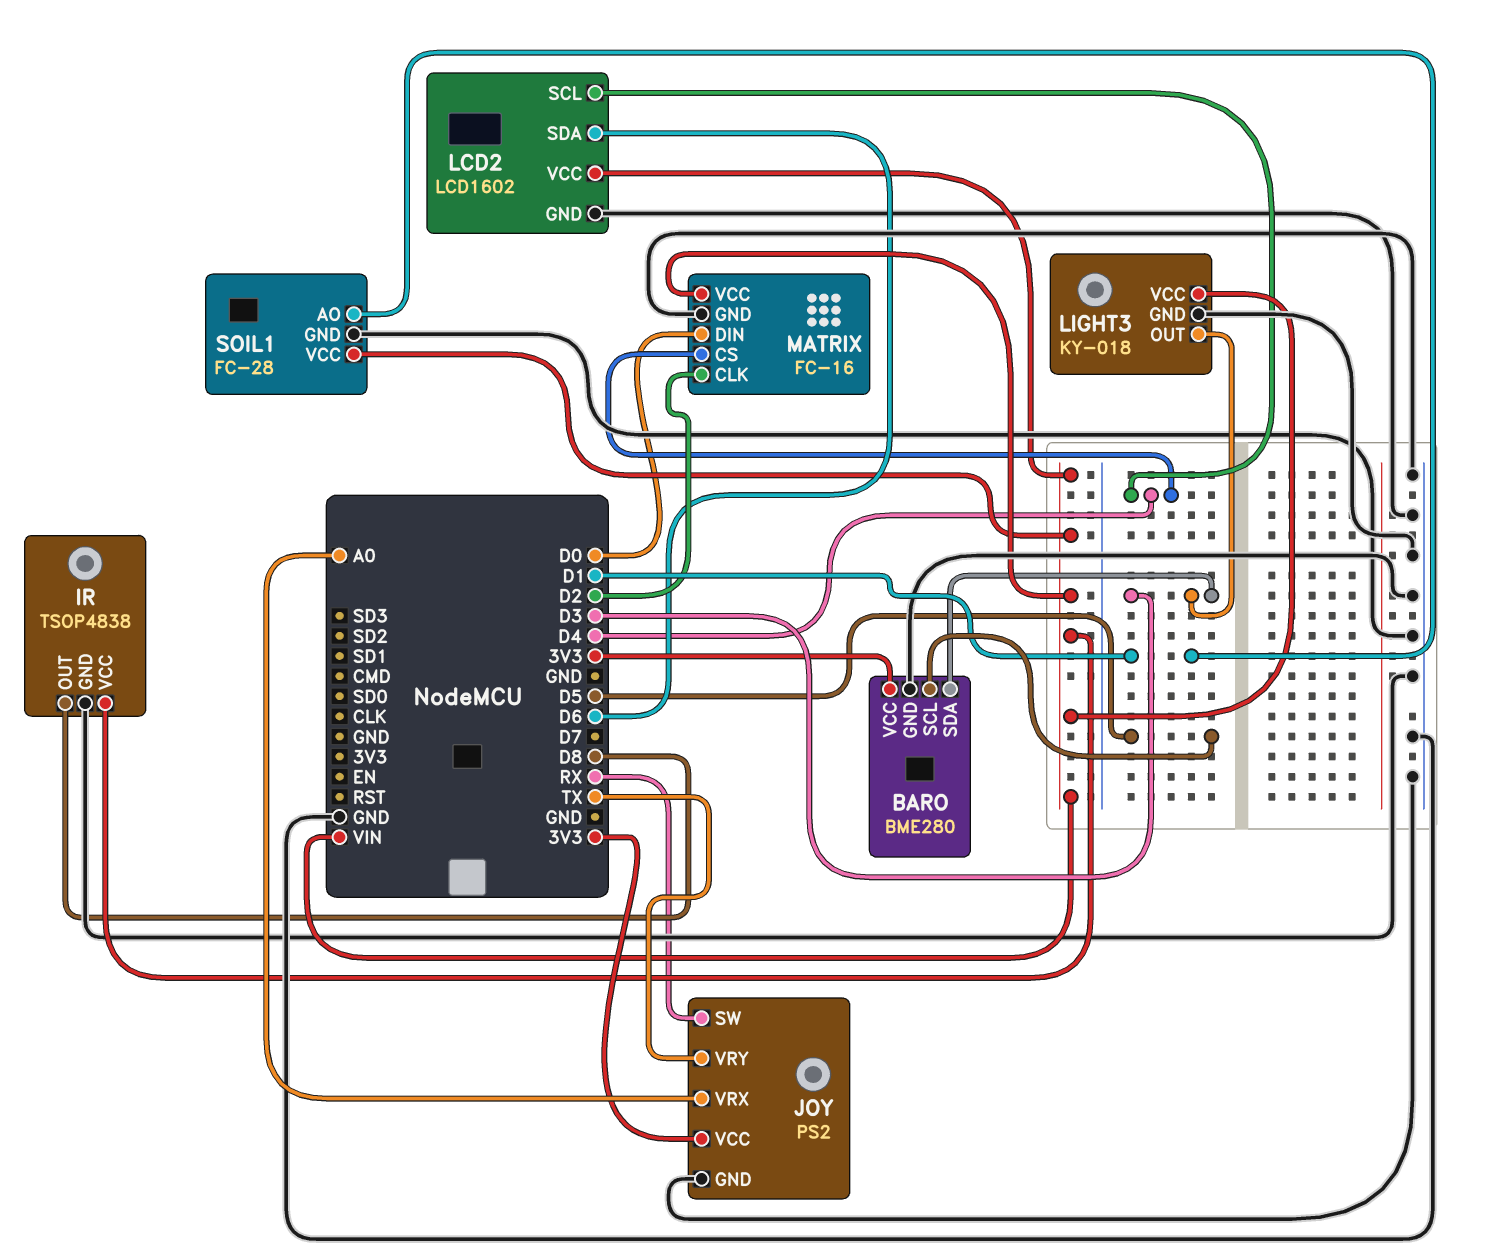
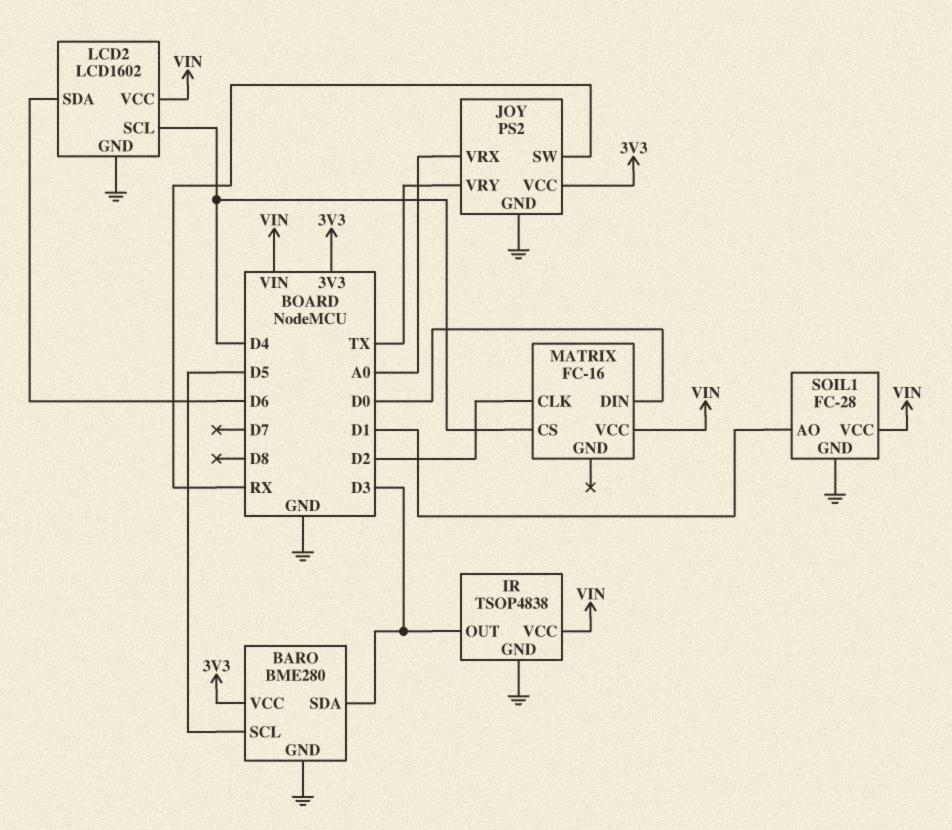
IR pin OUT: D8 -> D3
LIGHT3: KY-018 -> none
LIGHT3 pin GND: GND -> none
LIGHT3 pin OUT: D3 -> none
LIGHT3 pin VCC: VIN -> none
MATRIX pin GND: GND -> none

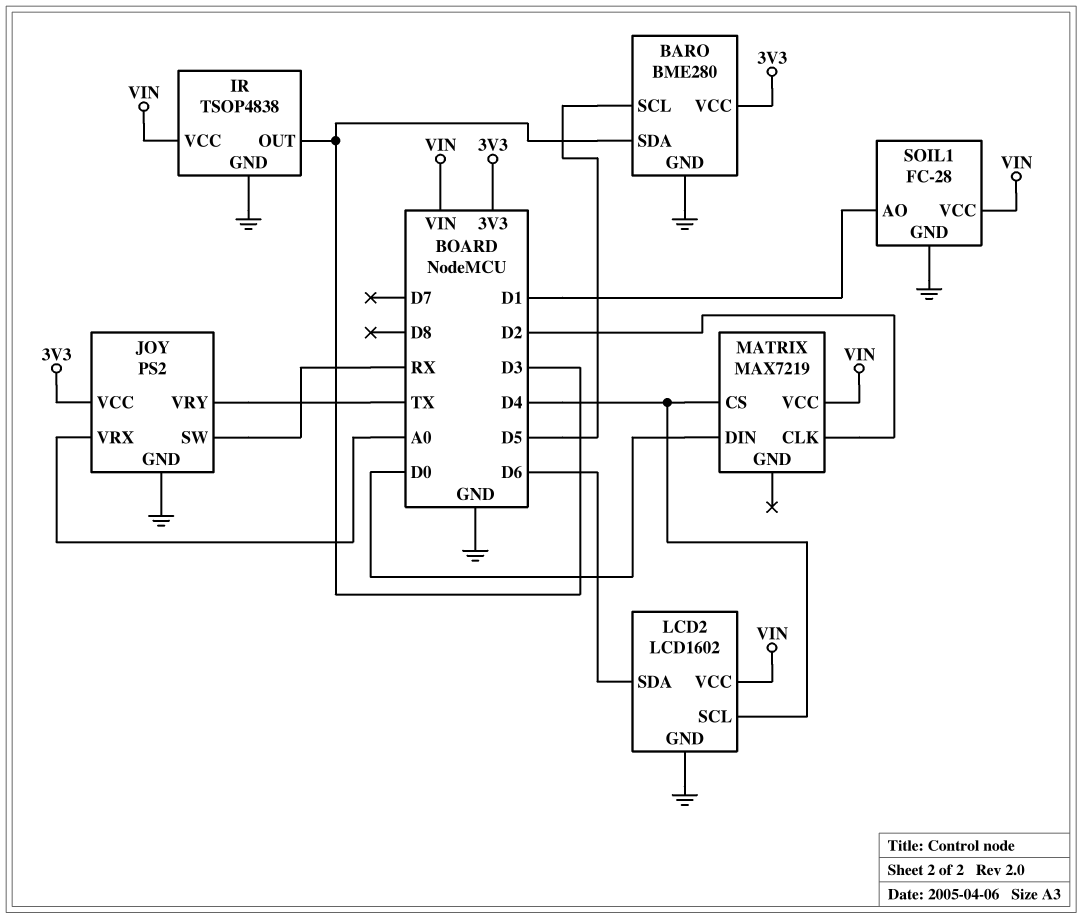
MATRIX: FC-16 -> MAX7219

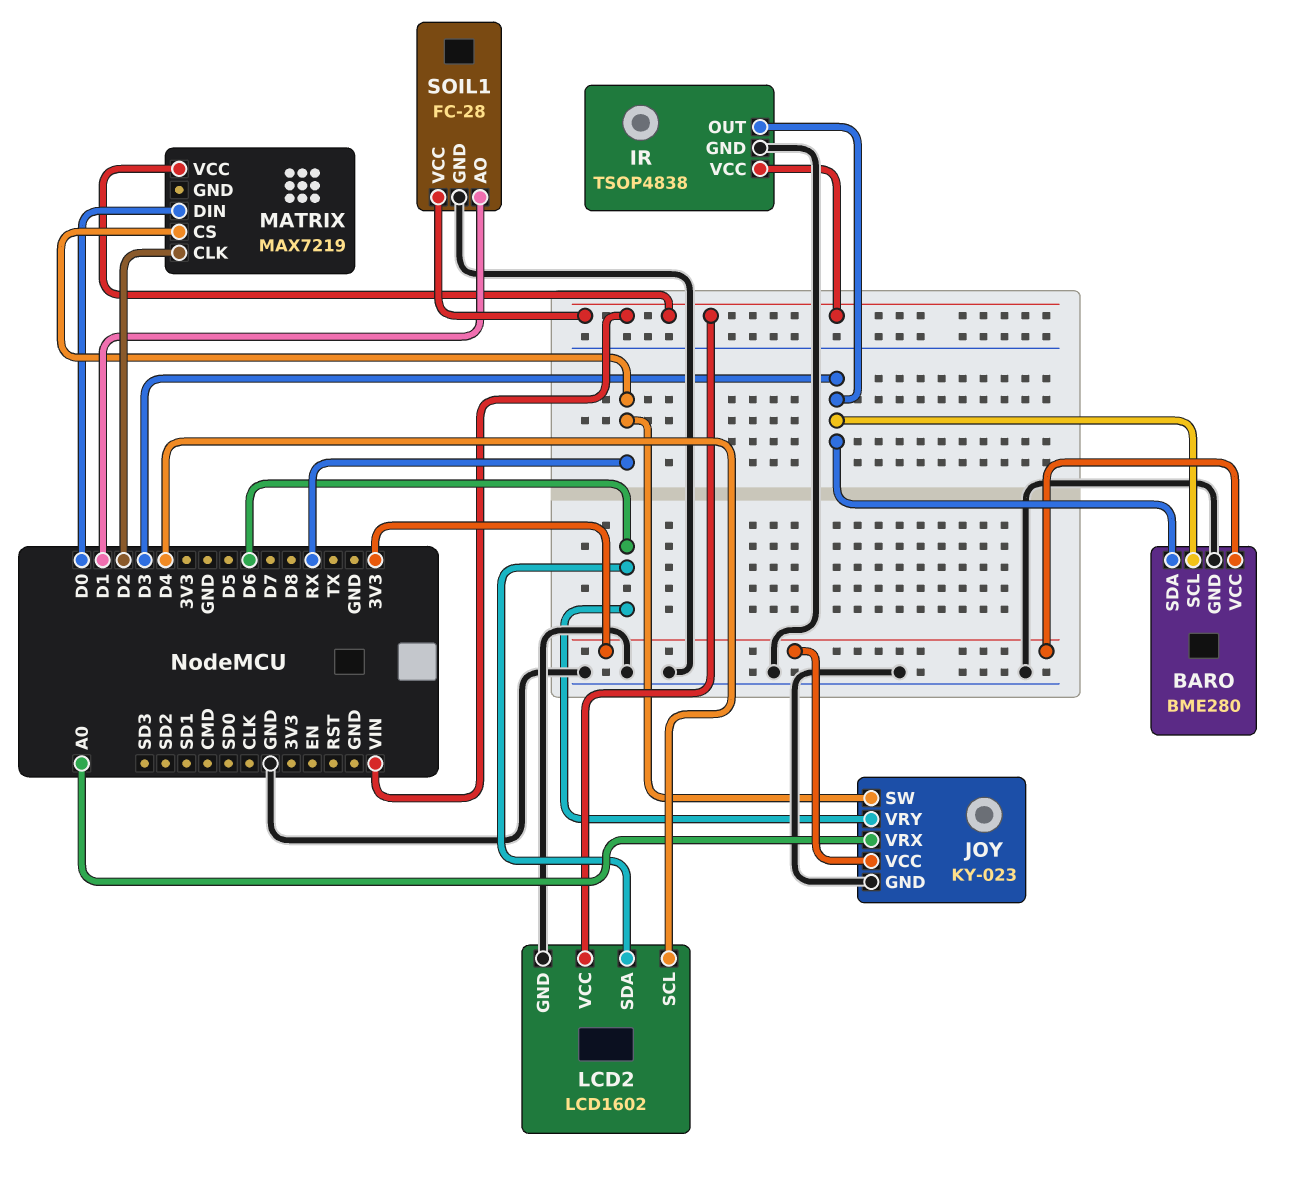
BARO pin SCL: D5 -> D3
JOY: PS2 -> KY-023
JOY pin VRY: TX -> D6
MATRIX pin CS: D4 -> RX

